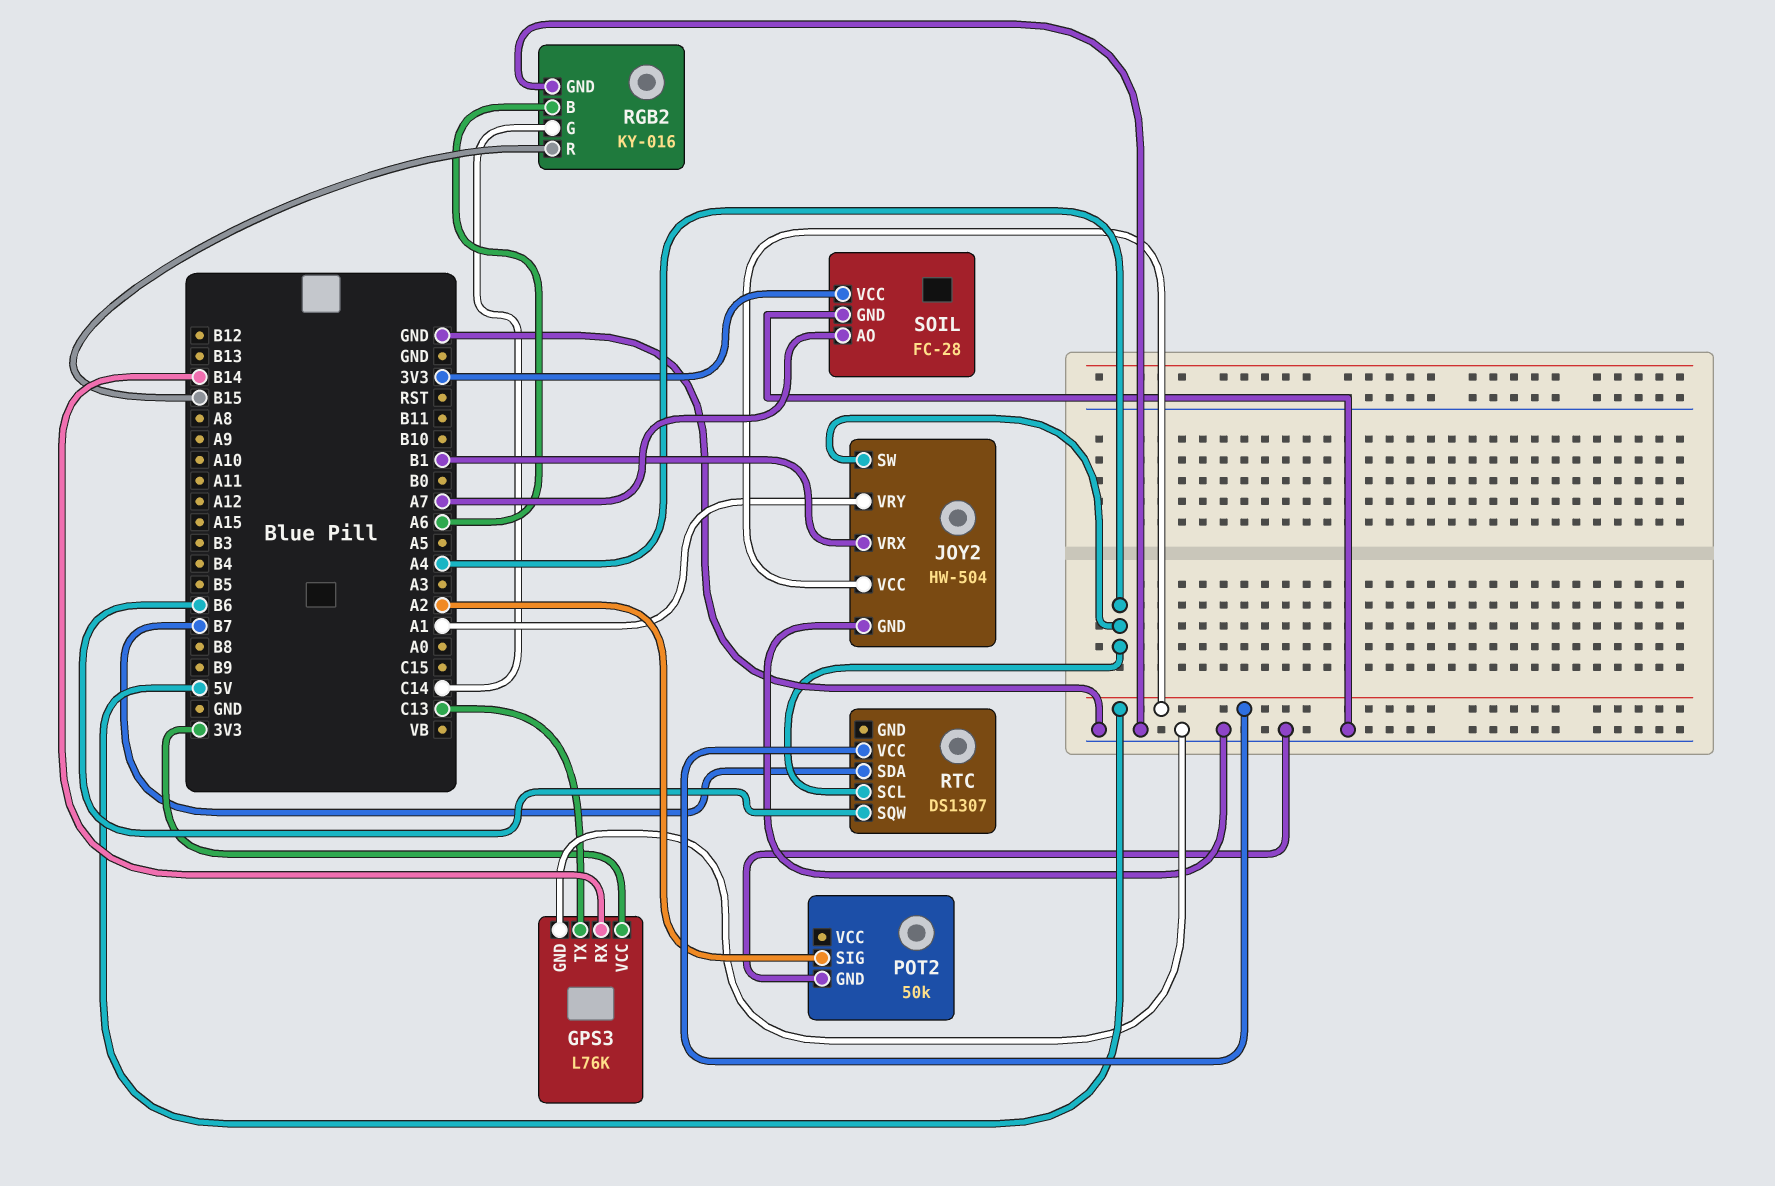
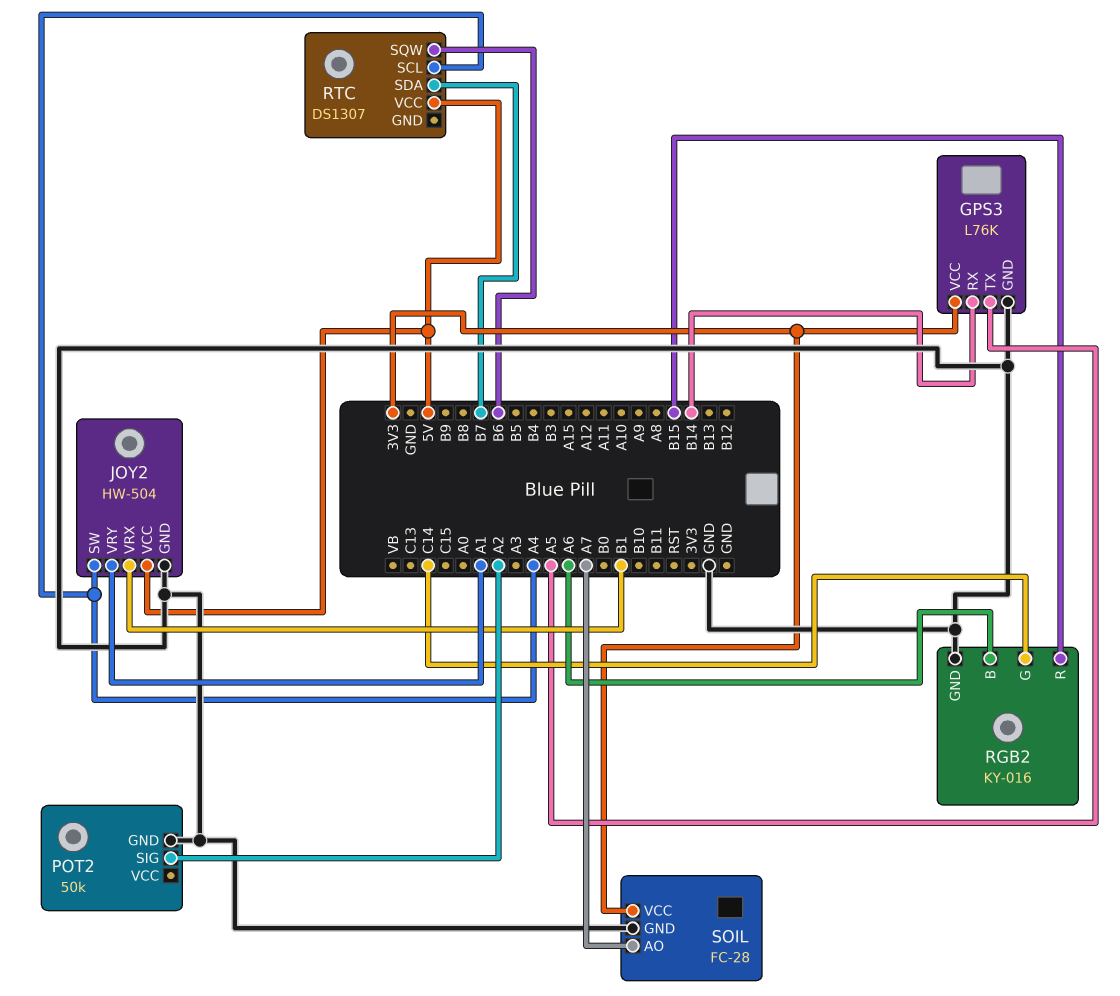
GPS3 pin TX: C13 -> A5

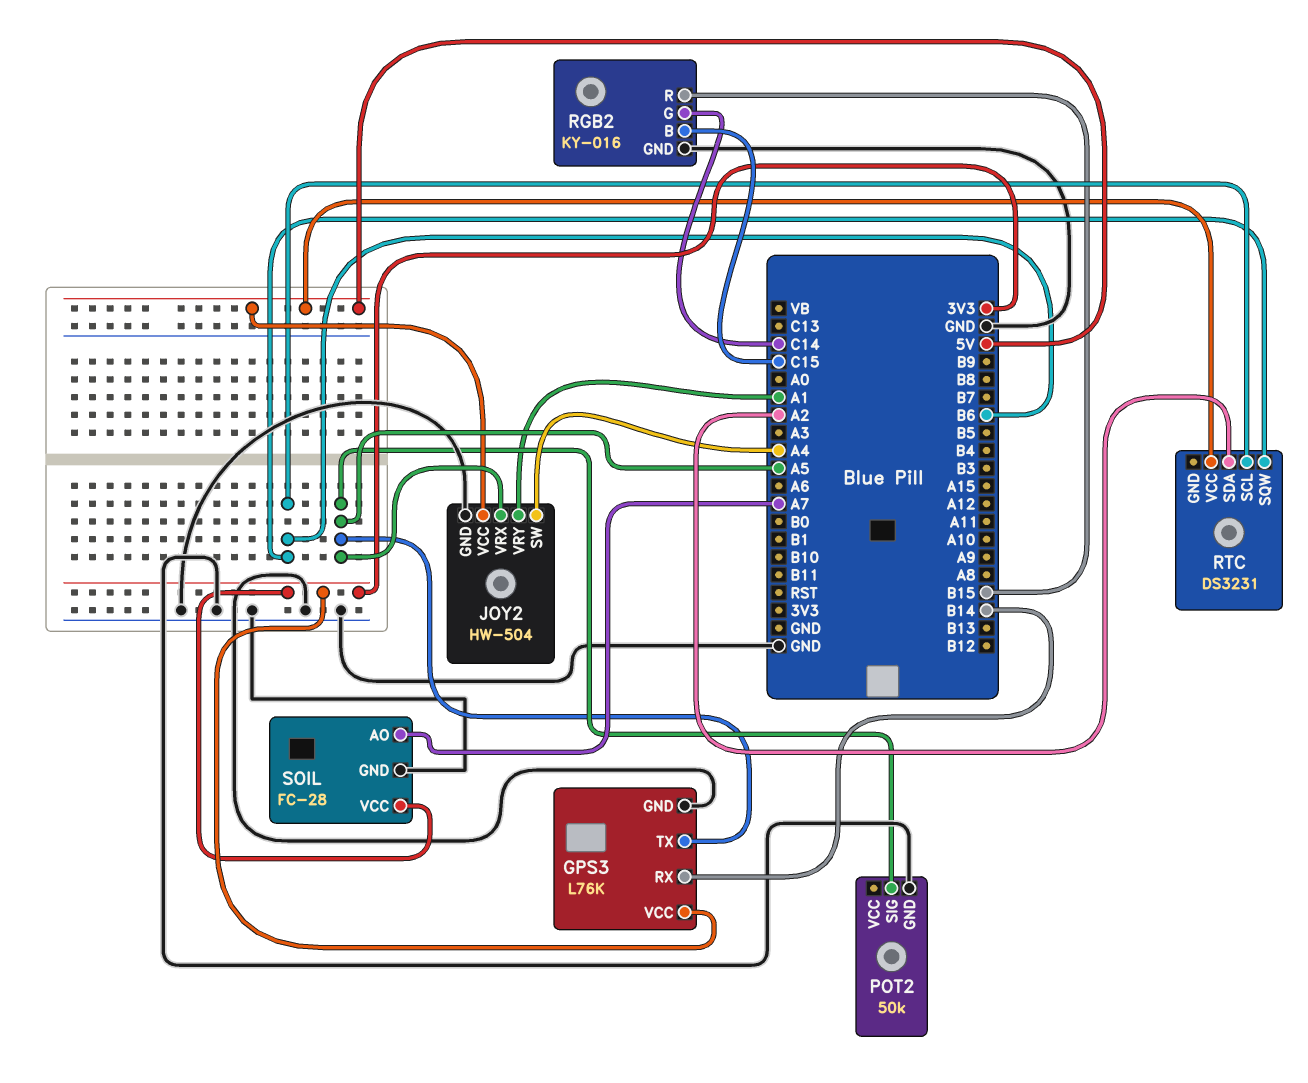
JOY2 pin VRX: B1 -> A5
POT2 pin SIG: A2 -> A5
RGB2 pin B: A6 -> C15
RTC: DS1307 -> DS3231
RTC pin SCL: A4 -> B6
RTC pin SDA: B7 -> A2

